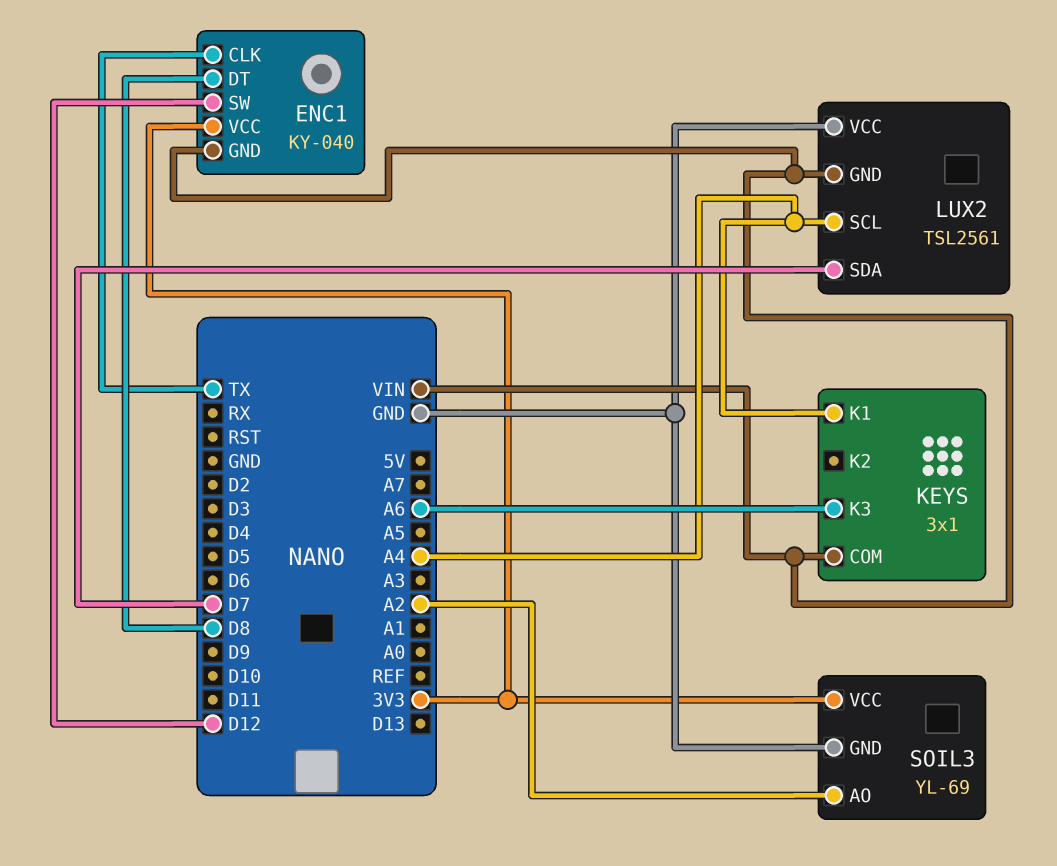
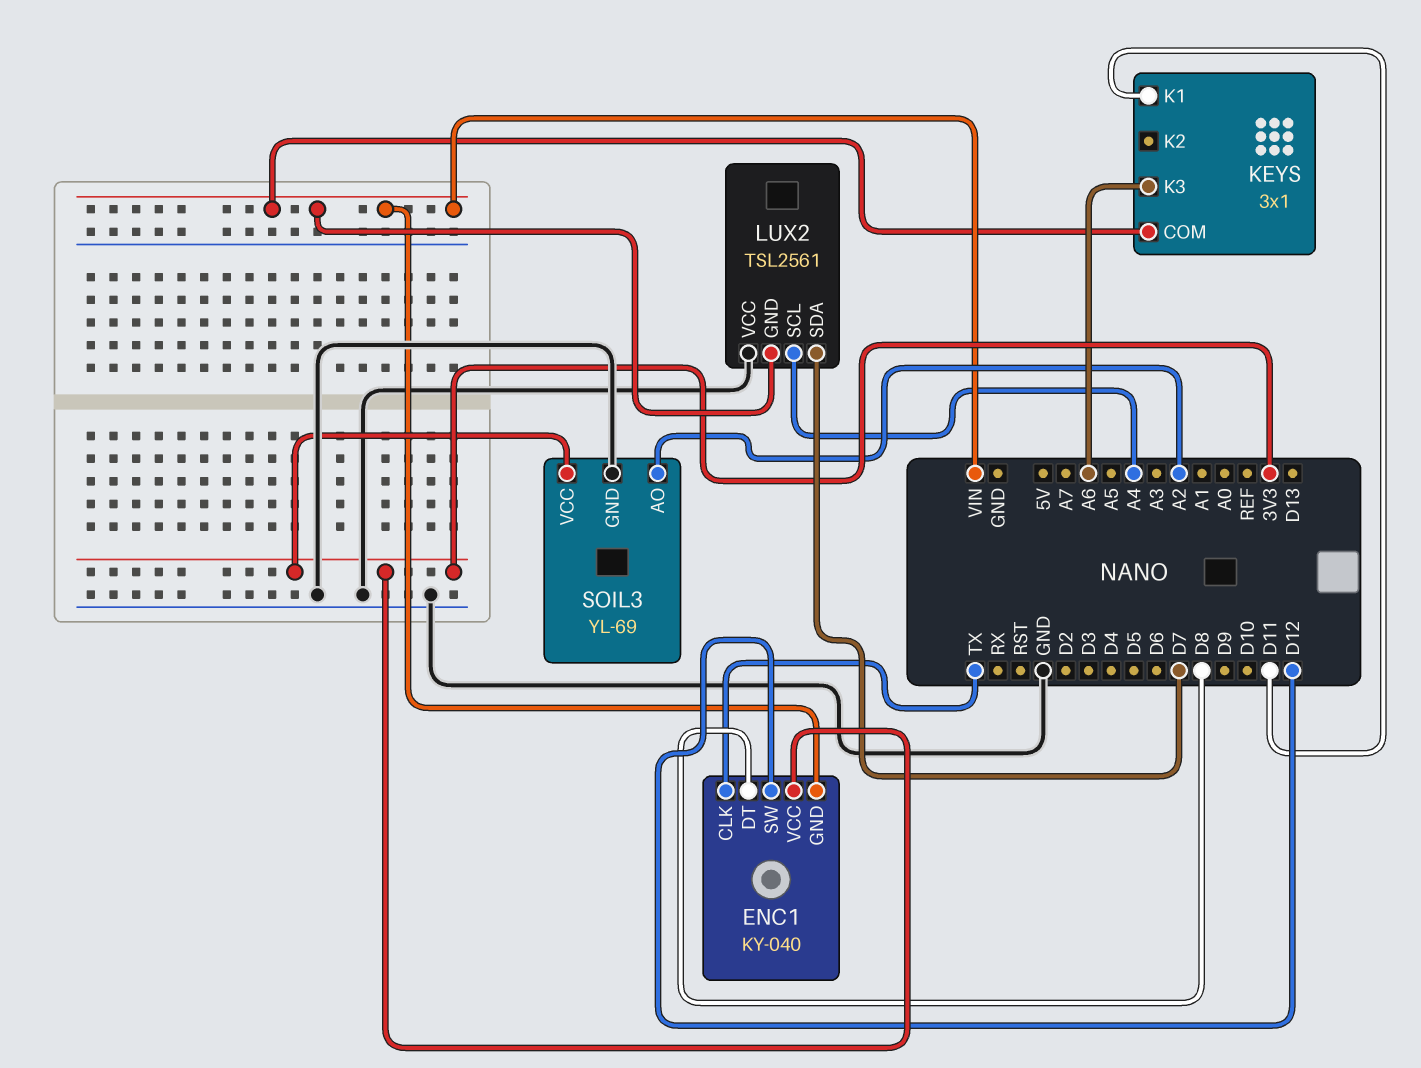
KEYS pin K1: A4 -> D11

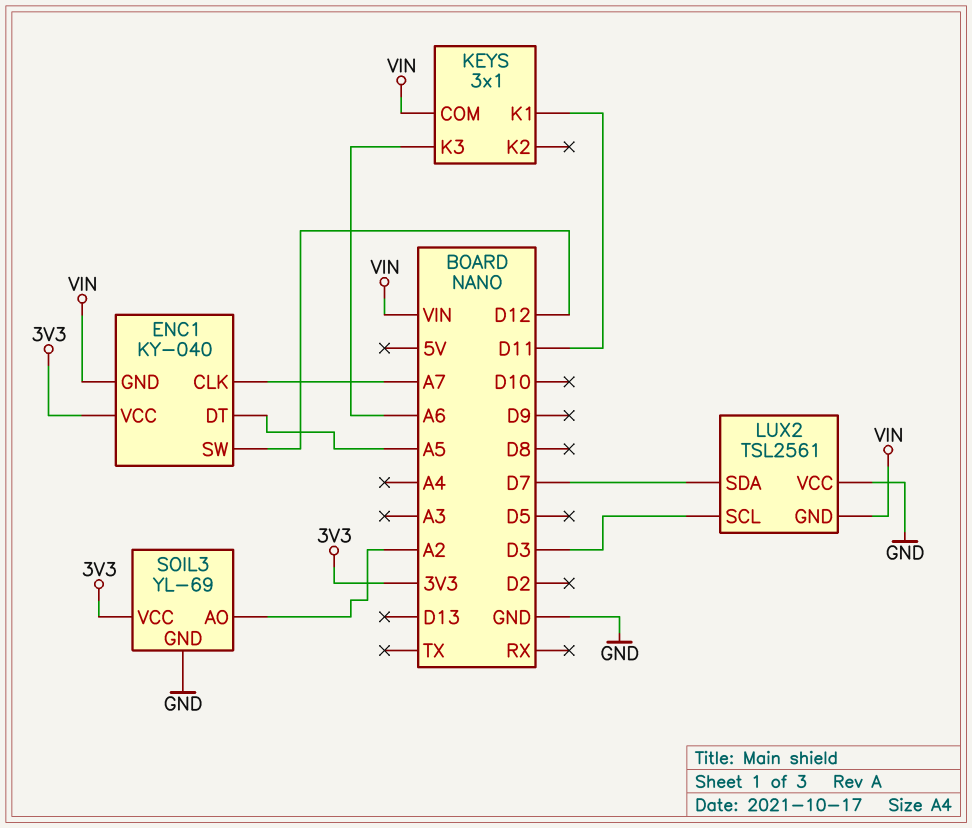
ENC1 pin CLK: TX -> A7
ENC1 pin DT: D8 -> A5
LUX2 pin SCL: A4 -> D3

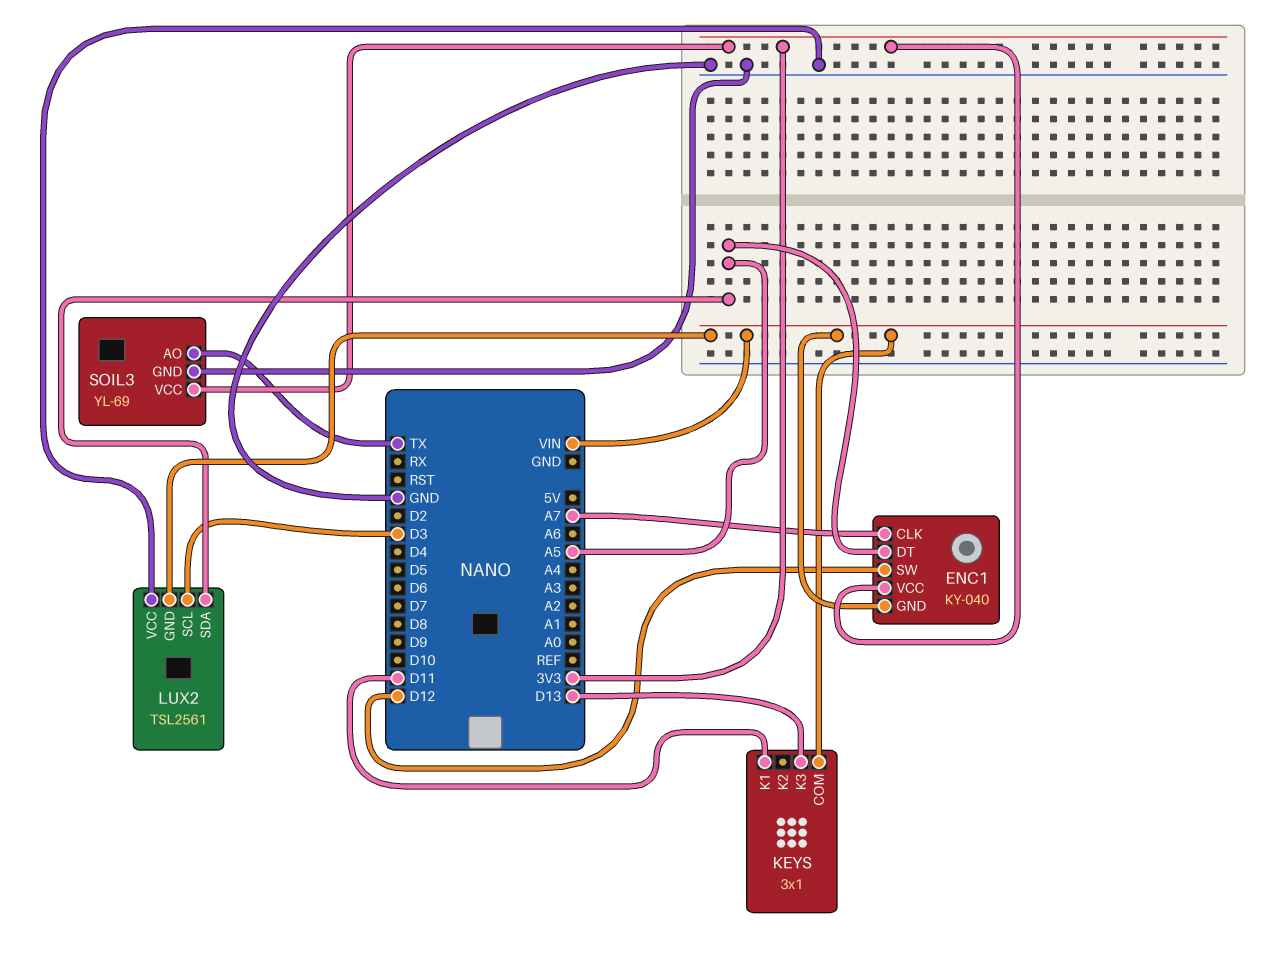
KEYS pin K3: A6 -> D13
LUX2 pin SDA: D7 -> A5
SOIL3 pin AO: A2 -> TX

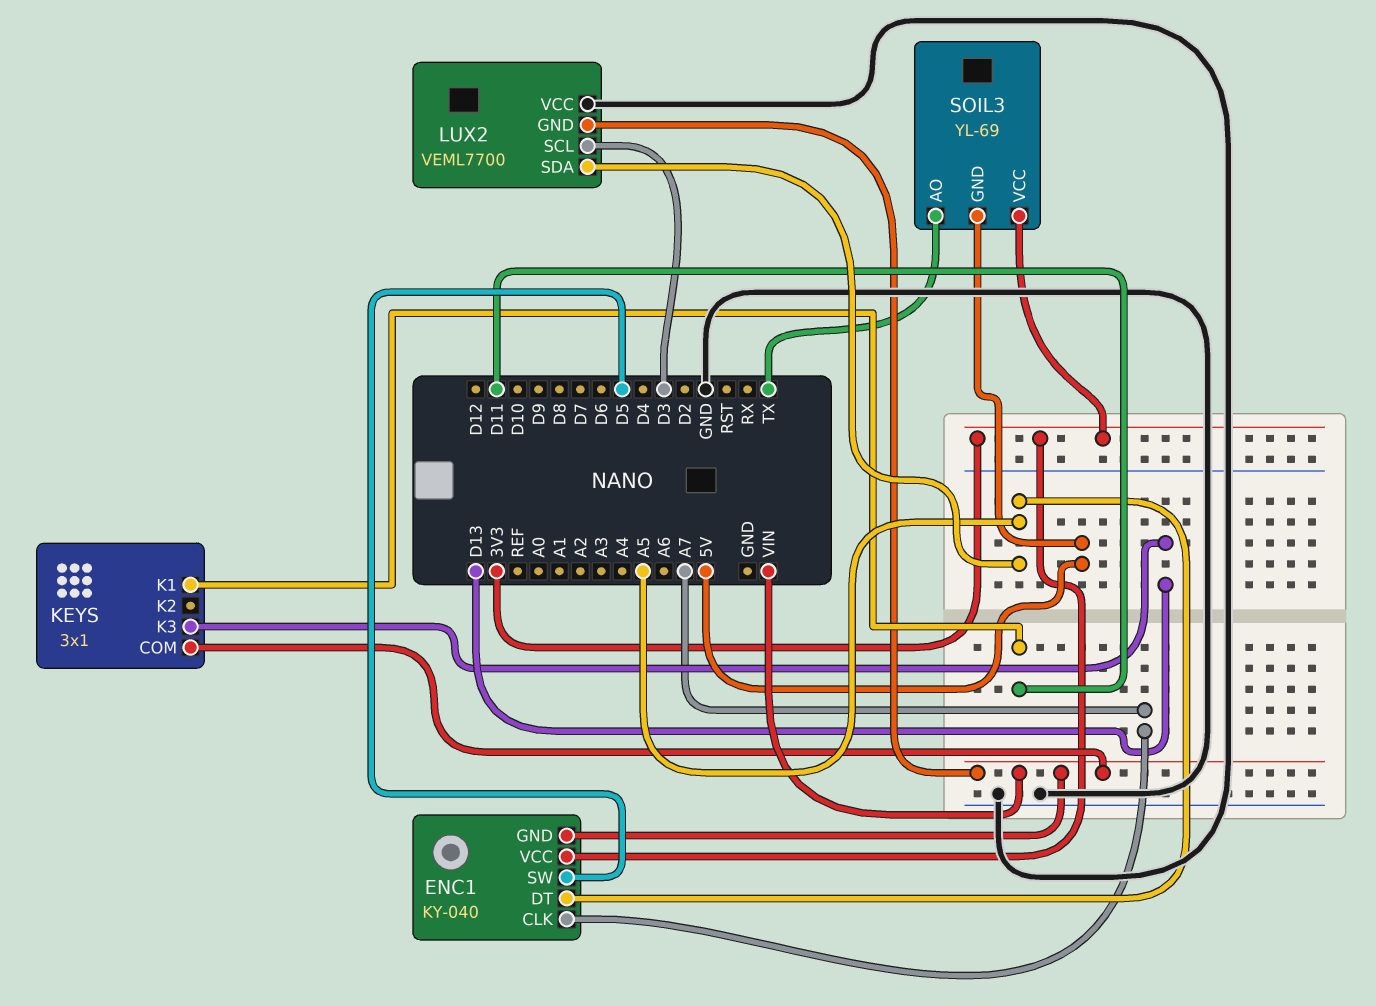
ENC1 pin SW: D12 -> D5
LUX2: TSL2561 -> VEML7700
SOIL3 pin GND: GND -> 5V

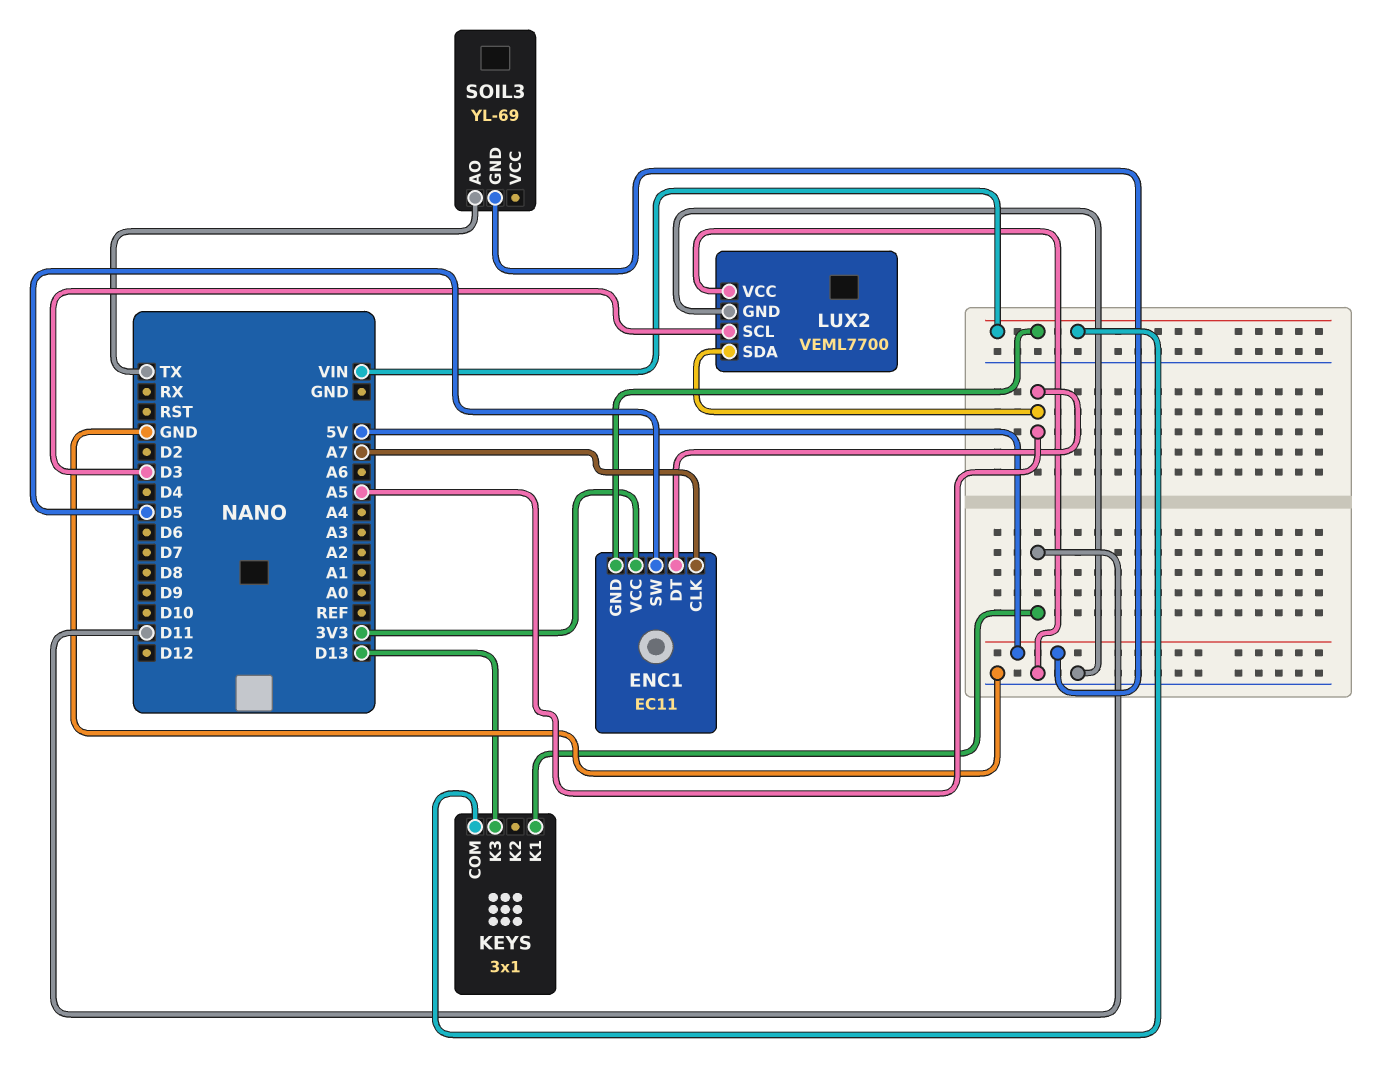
ENC1: KY-040 -> EC11
LUX2 pin GND: VIN -> GND
SOIL3 pin VCC: 3V3 -> none

